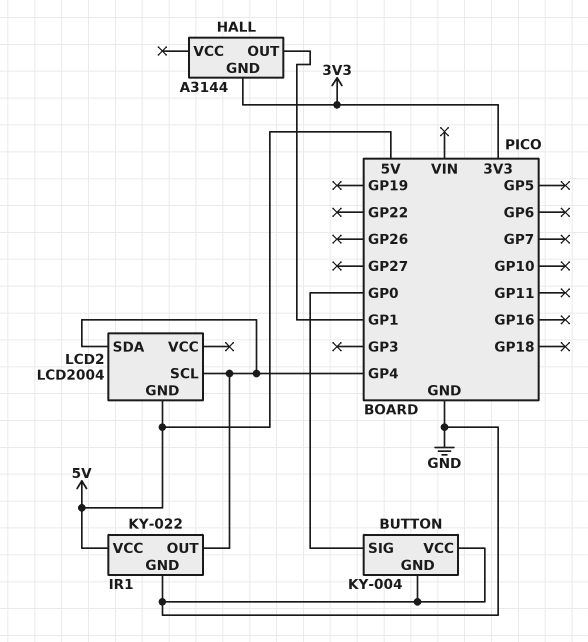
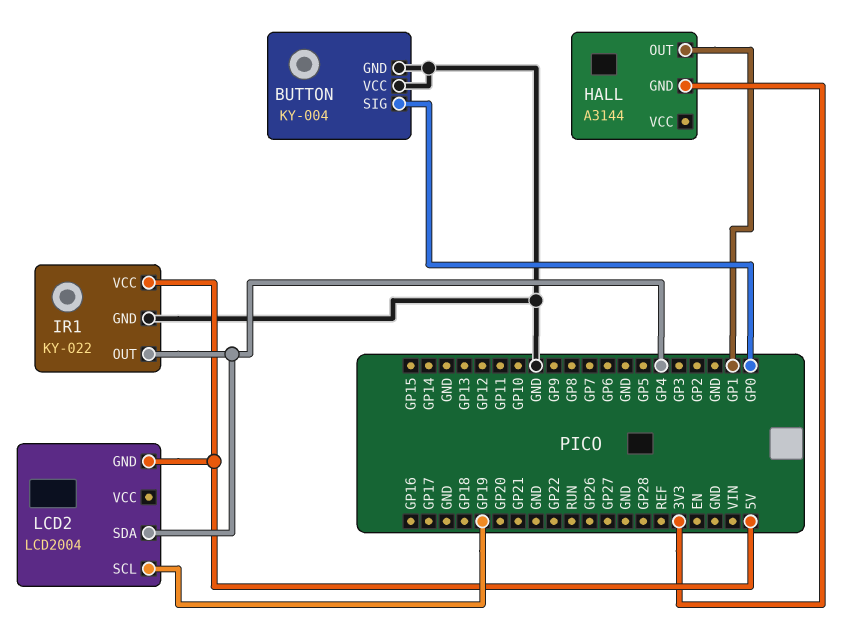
LCD2 pin SCL: GP4 -> GP19

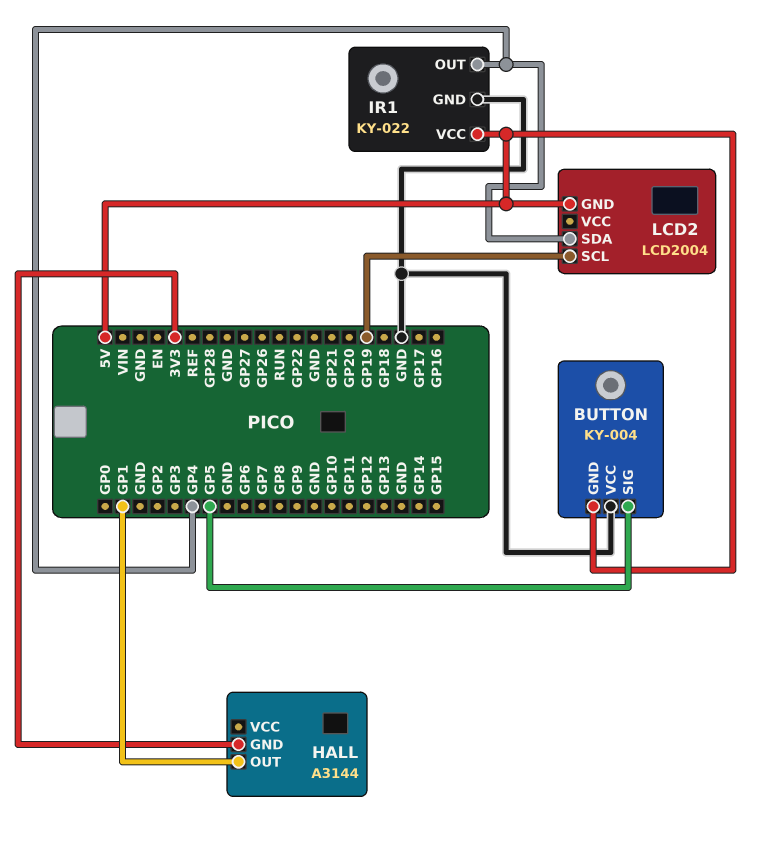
BUTTON pin GND: GND -> 5V
BUTTON pin SIG: GP0 -> GP5

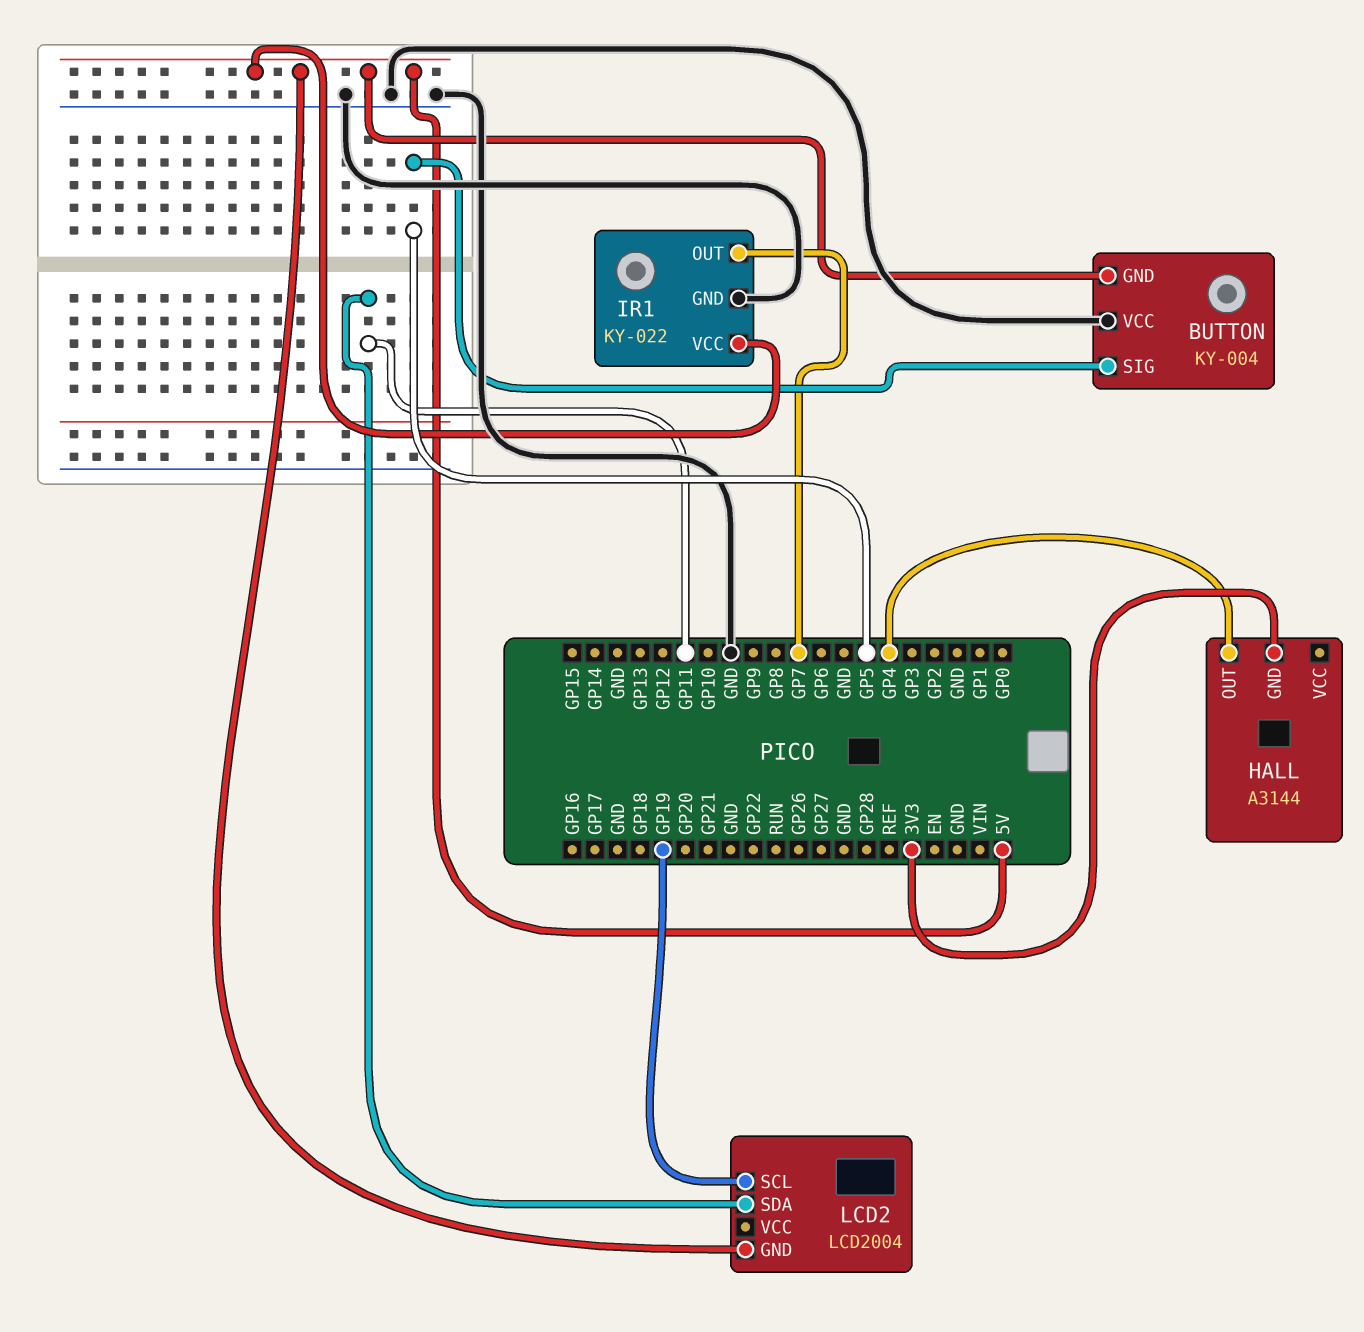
HALL pin OUT: GP1 -> GP4
IR1 pin OUT: GP4 -> GP7
LCD2 pin SDA: GP4 -> GP11

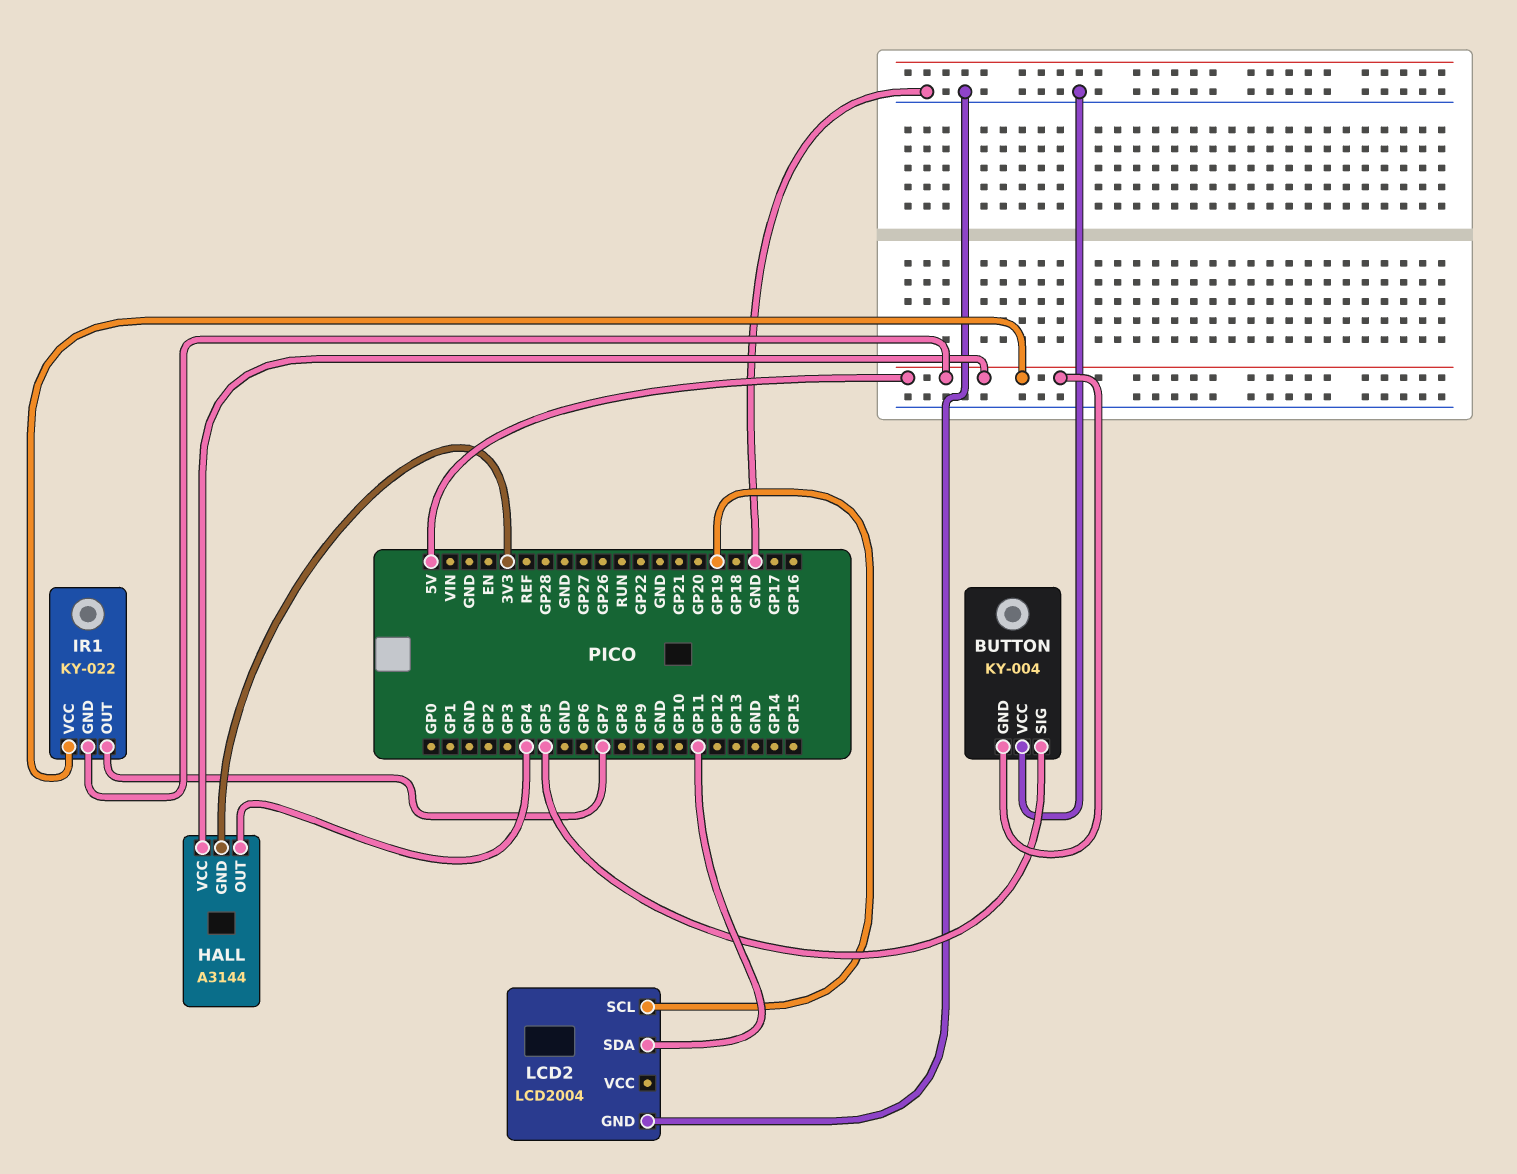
HALL pin VCC: none -> 5V
IR1 pin GND: GND -> 5V
LCD2 pin GND: 5V -> GND

